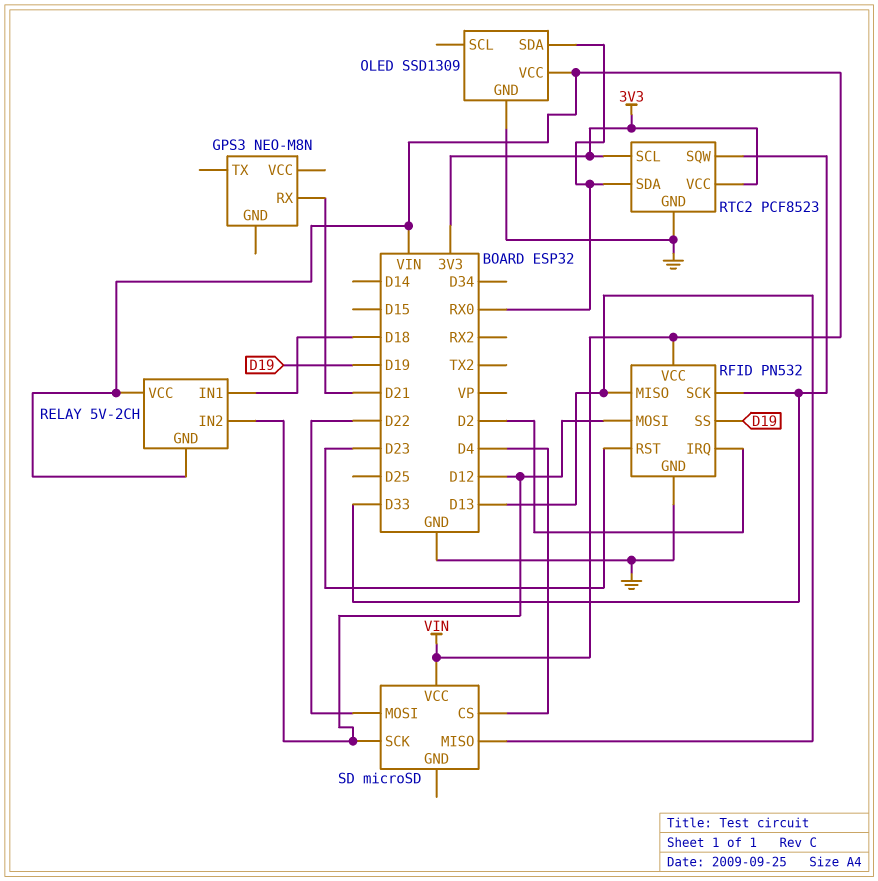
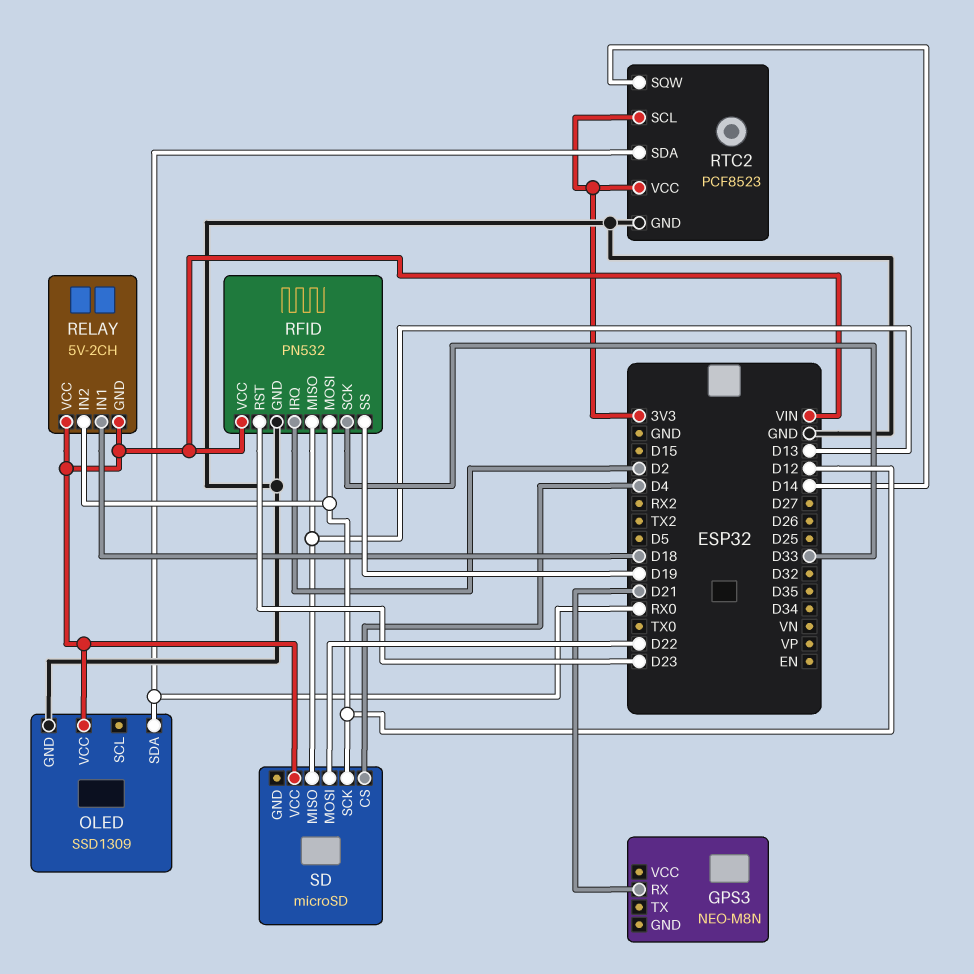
RTC2 pin SQW: D33 -> D14

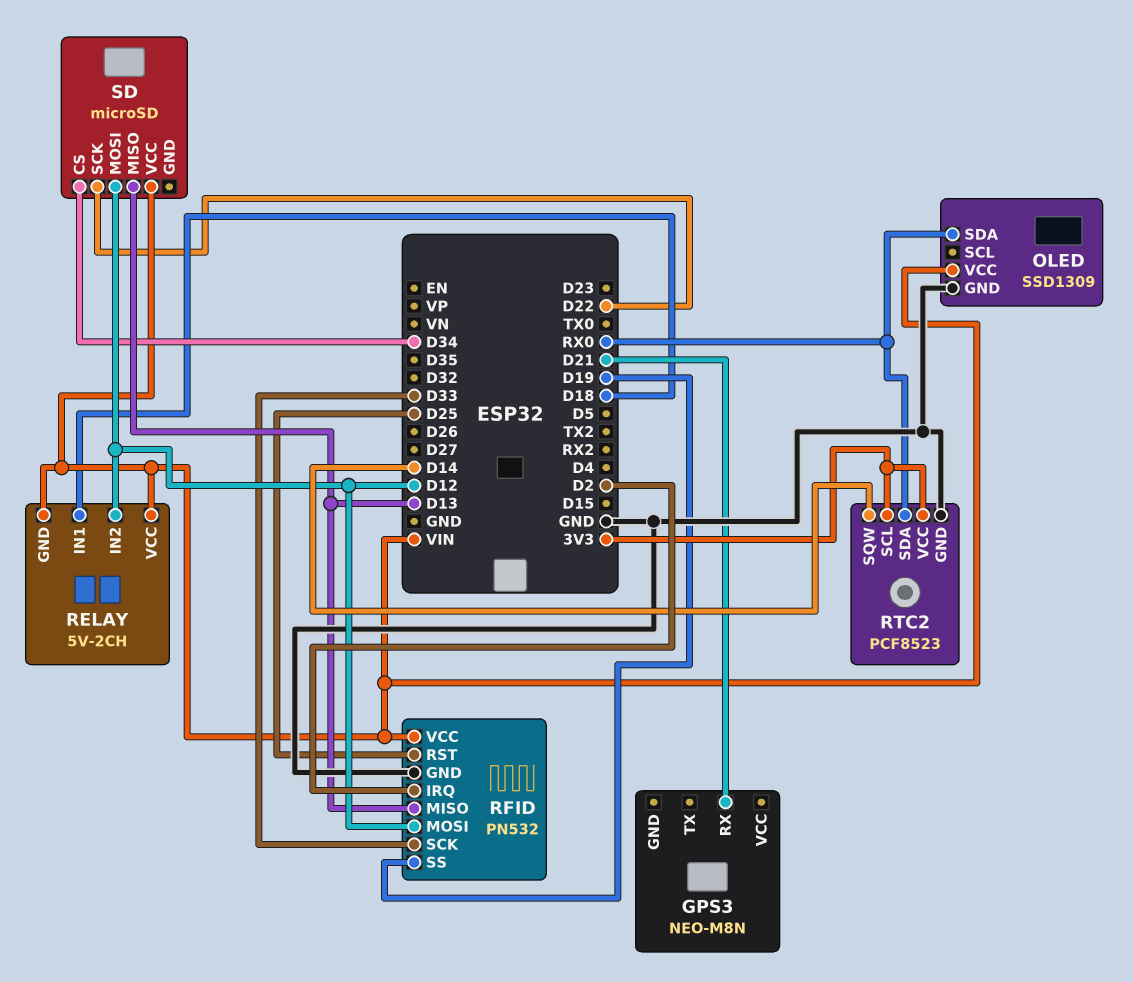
RFID pin RST: D23 -> D25
SD pin CS: D4 -> D34
SD pin MOSI: D22 -> D12
SD pin SCK: D12 -> D22

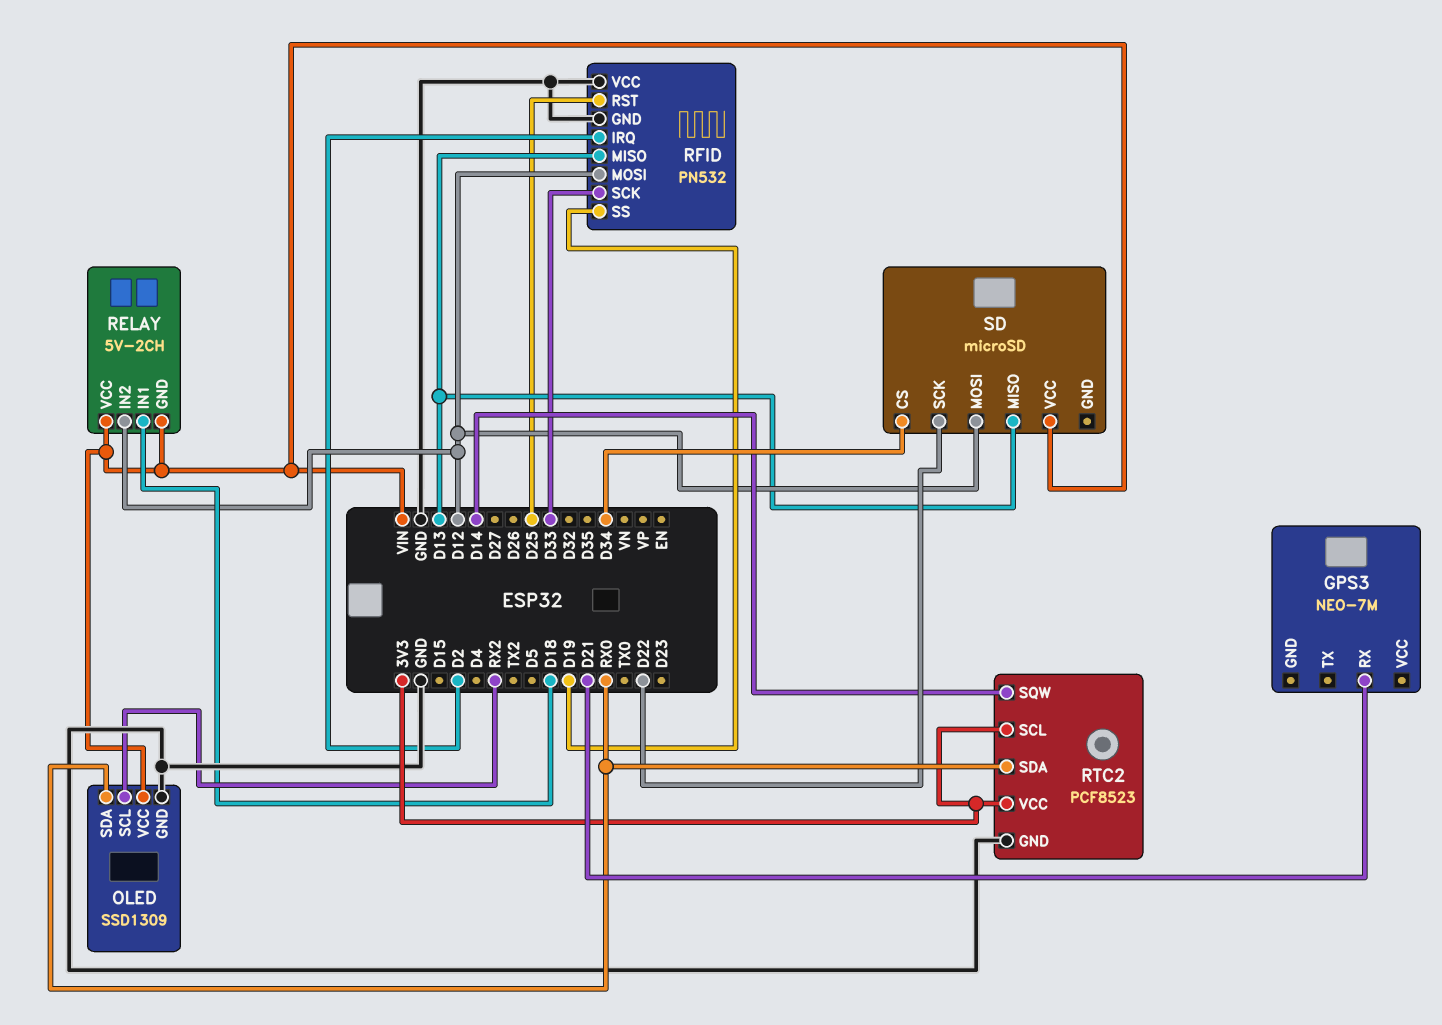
GPS3: NEO-M8N -> NEO-7M
OLED pin SCL: none -> RX2
RFID pin VCC: VIN -> GND

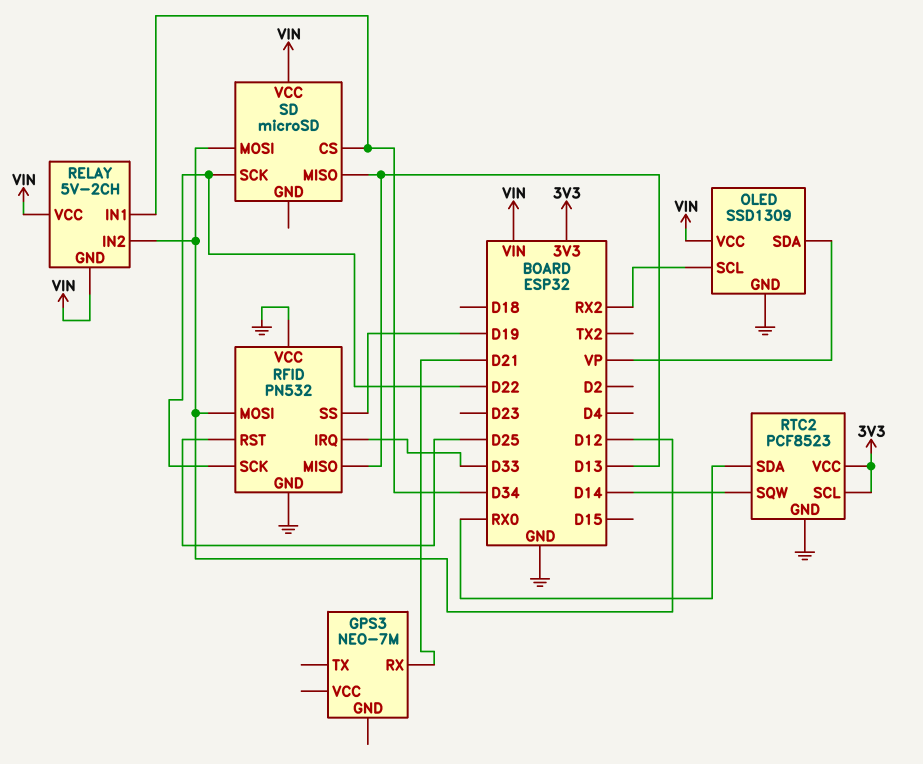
OLED pin SDA: RX0 -> VP
RELAY pin IN1: D18 -> D34
RFID pin IRQ: D2 -> D33
RFID pin SCK: D33 -> D22

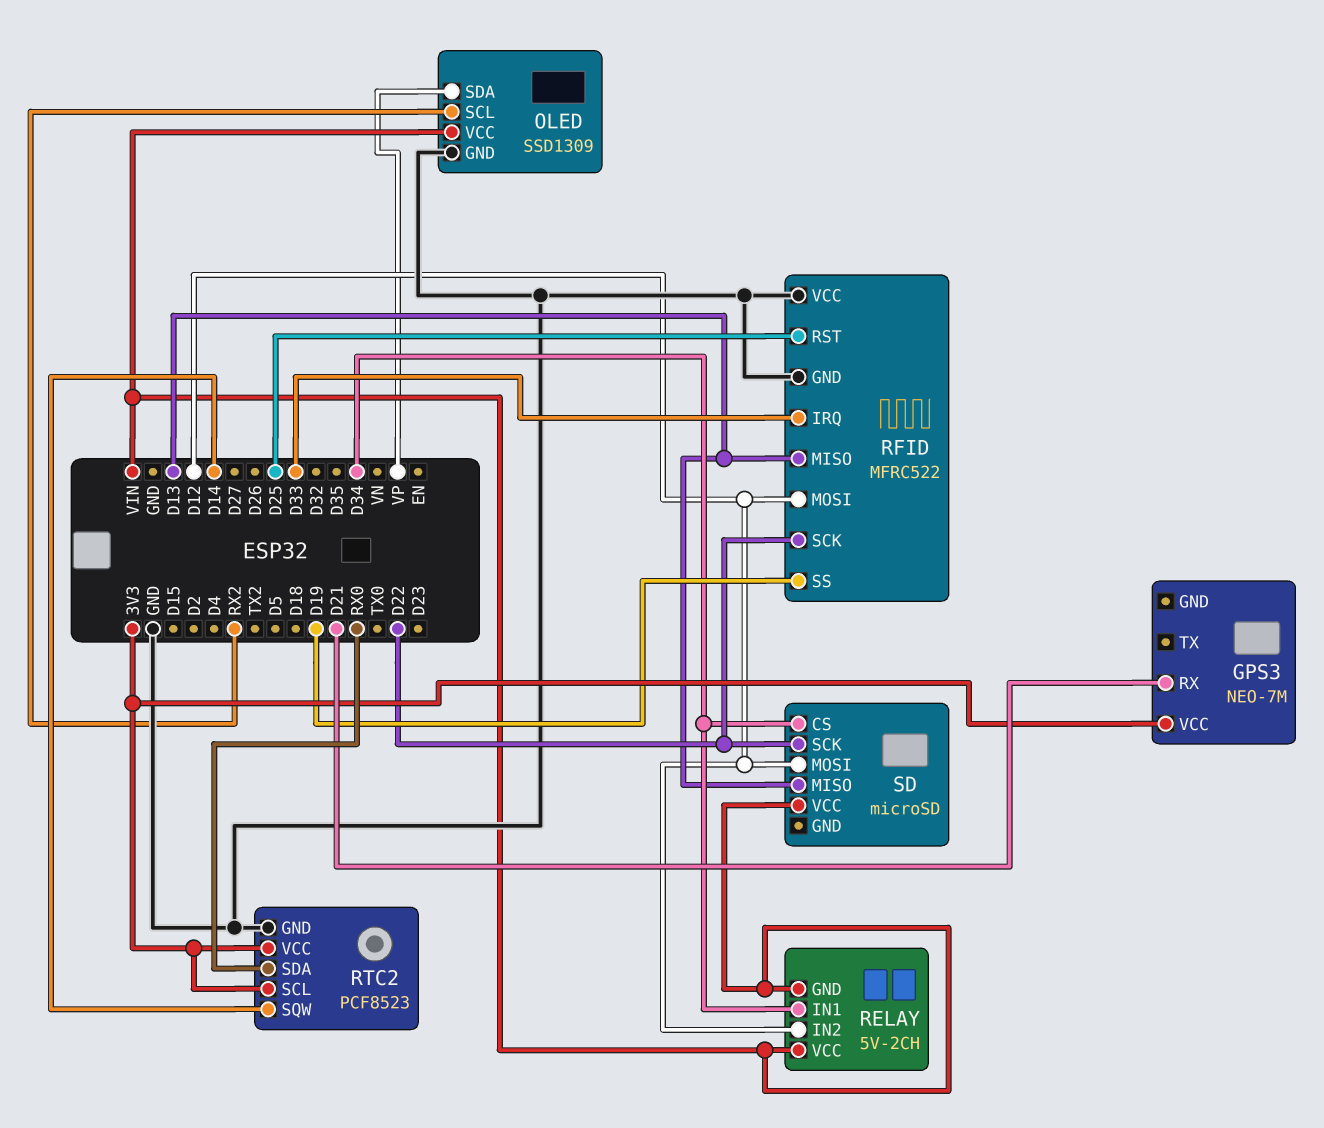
GPS3 pin VCC: none -> 3V3
RFID: PN532 -> MFRC522

